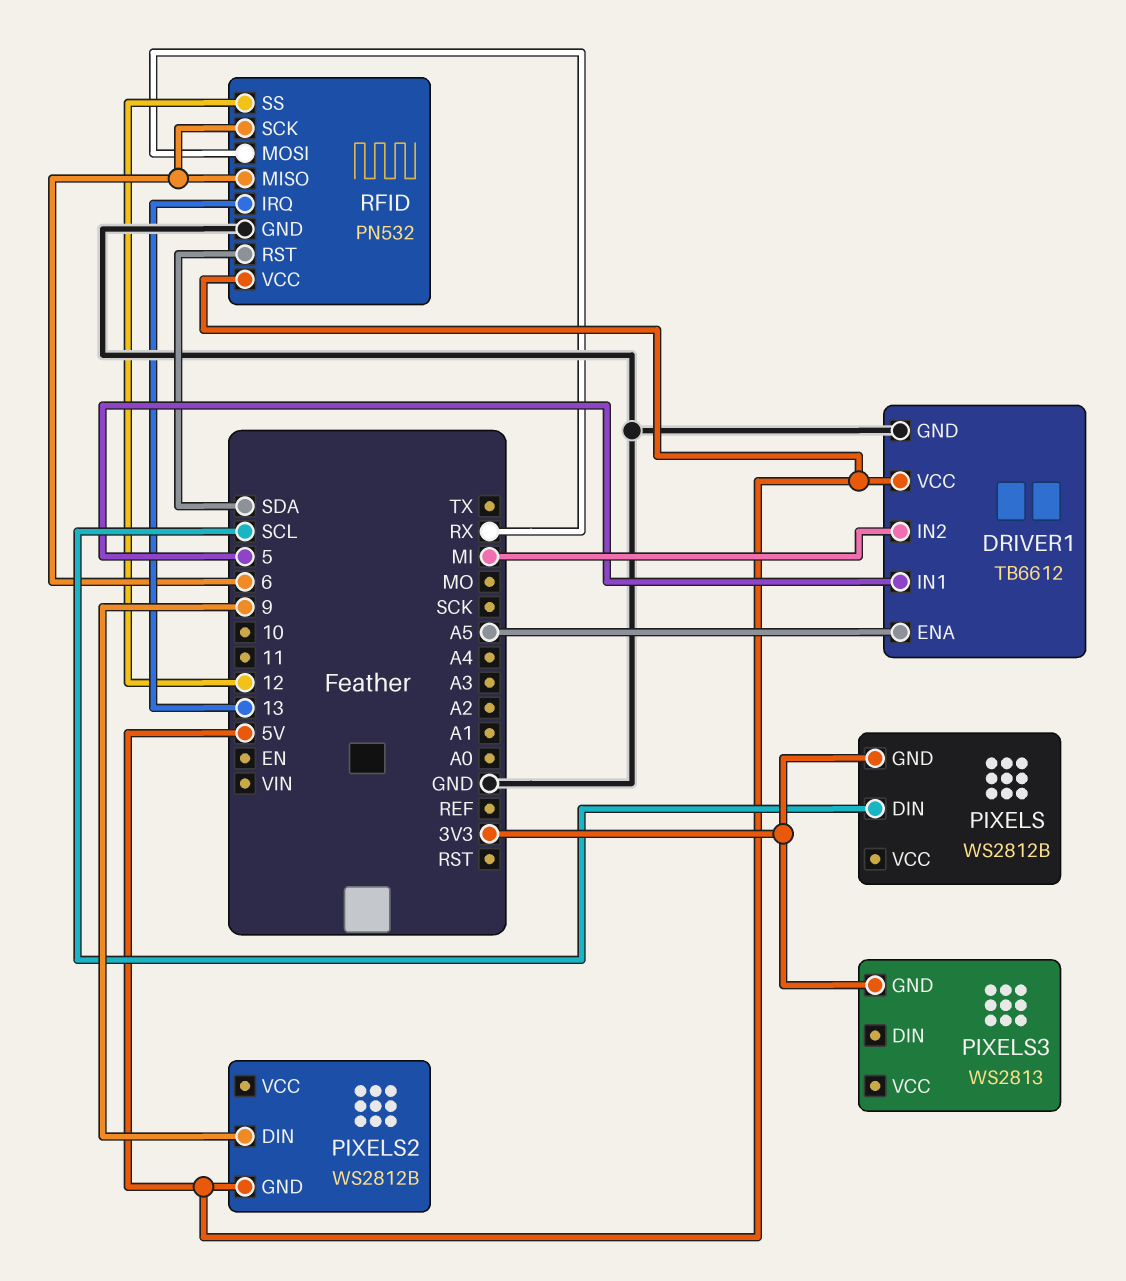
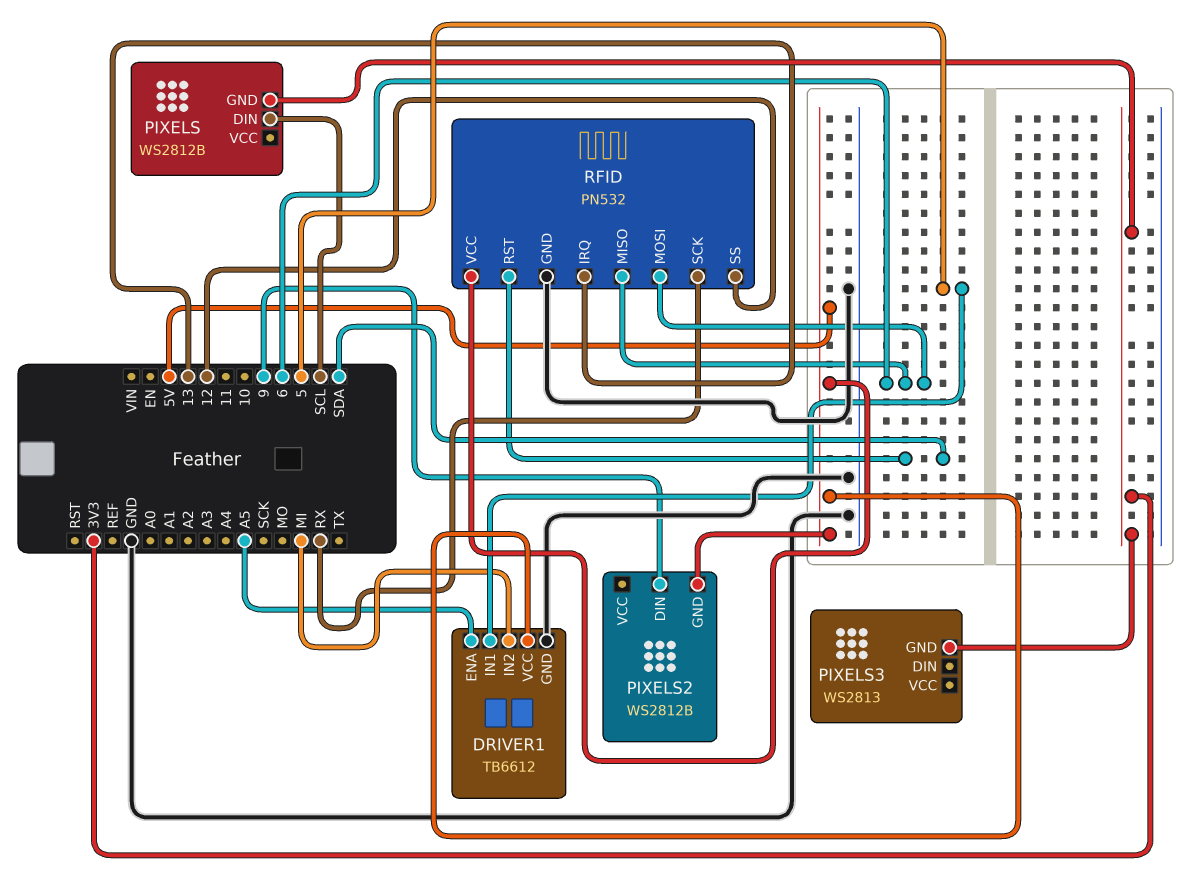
RFID pin MOSI: RX -> 6
RFID pin SCK: 6 -> RX

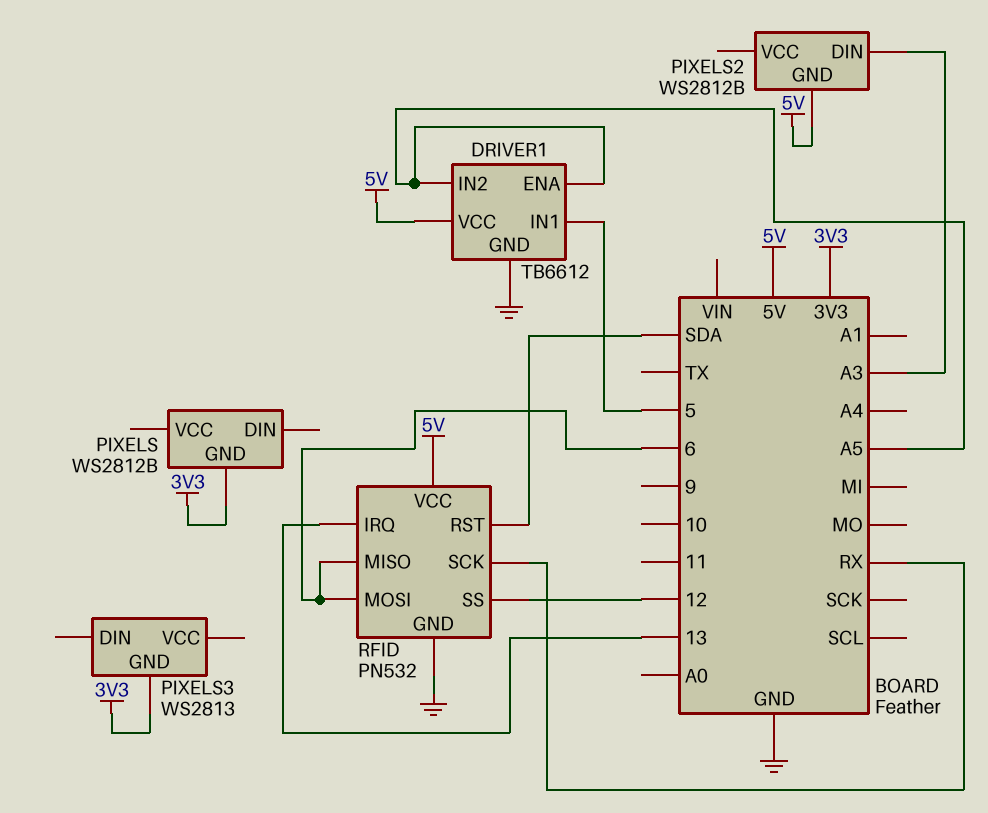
DRIVER1 pin IN2: MI -> A5
PIXELS pin DIN: SCL -> none
PIXELS2 pin DIN: 9 -> A3

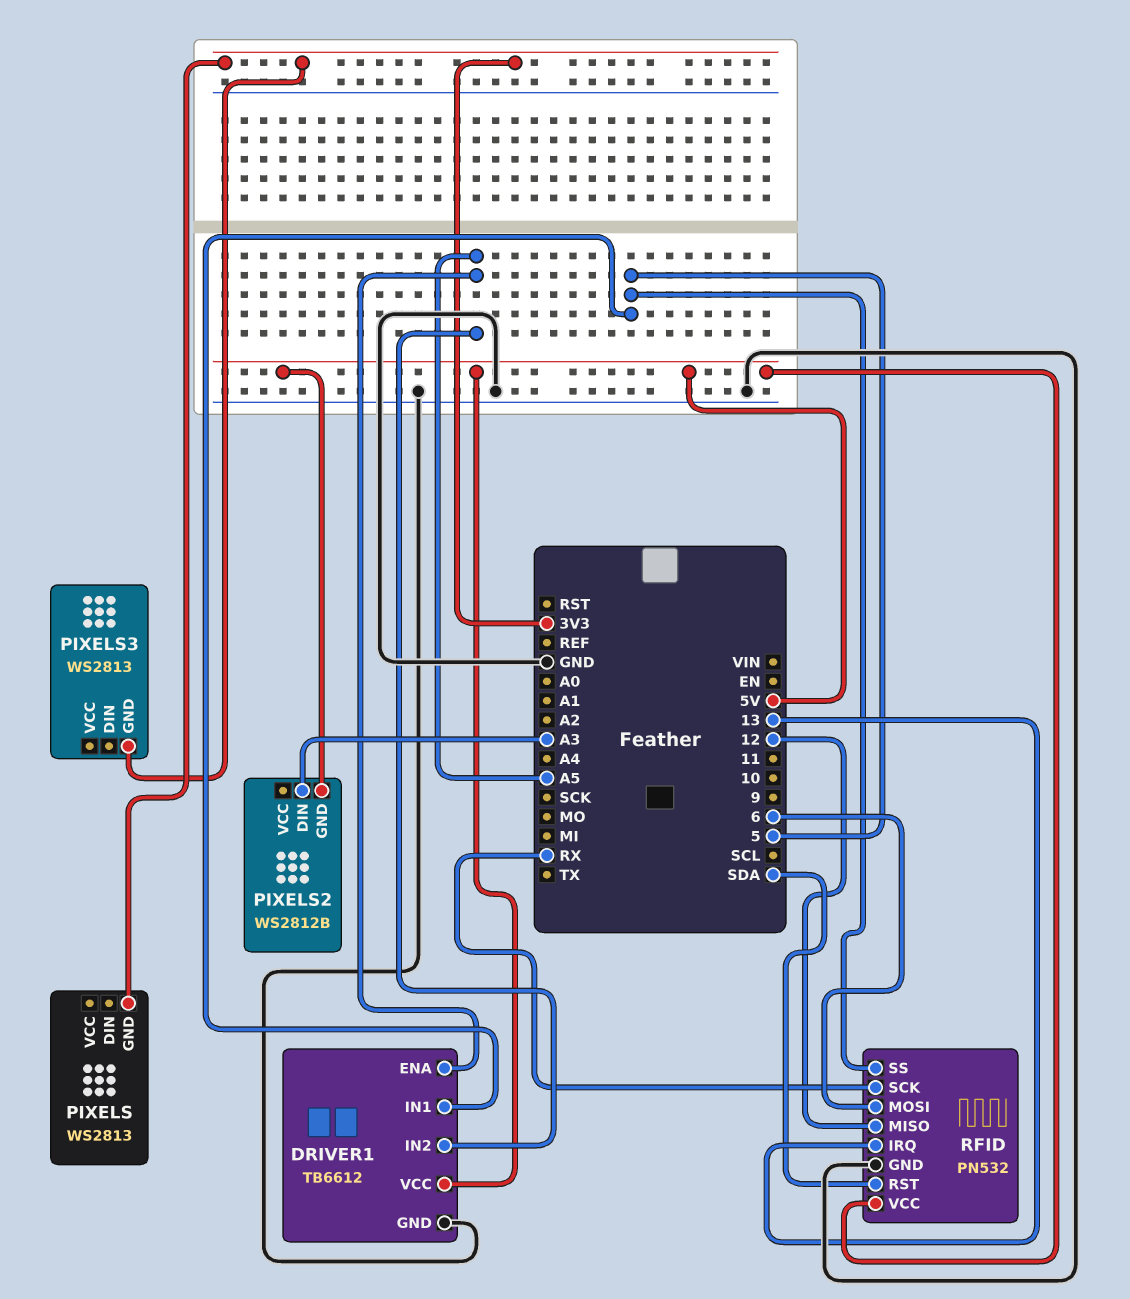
PIXELS: WS2812B -> WS2813
RFID pin MISO: 6 -> 12
RFID pin SS: 12 -> 5

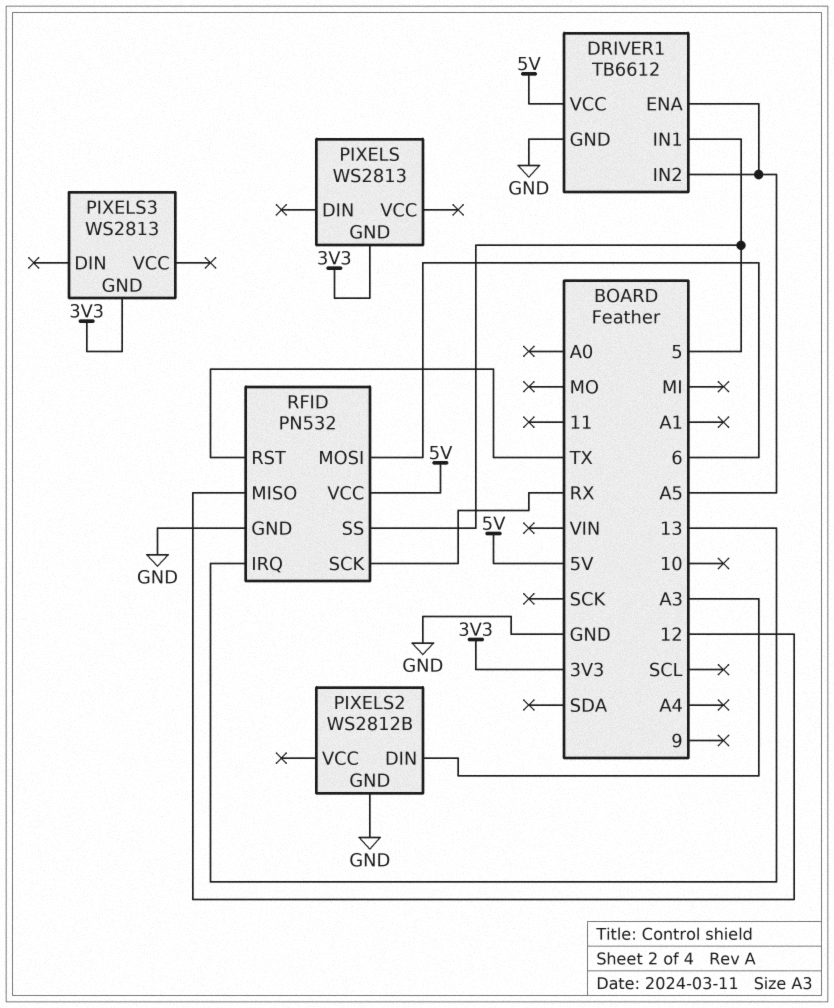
PIXELS2 pin GND: 5V -> GND
RFID pin RST: SDA -> TX

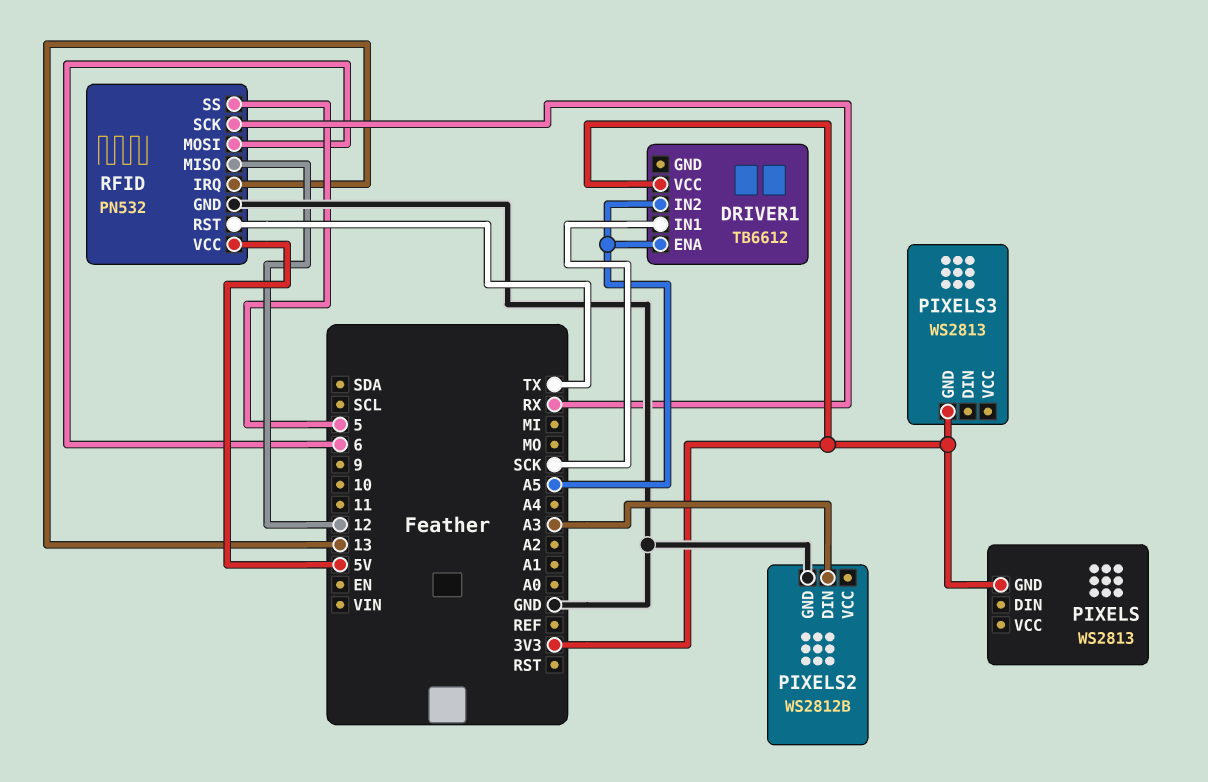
DRIVER1 pin GND: GND -> none
DRIVER1 pin IN1: 5 -> SCK
DRIVER1 pin VCC: 5V -> 3V3

